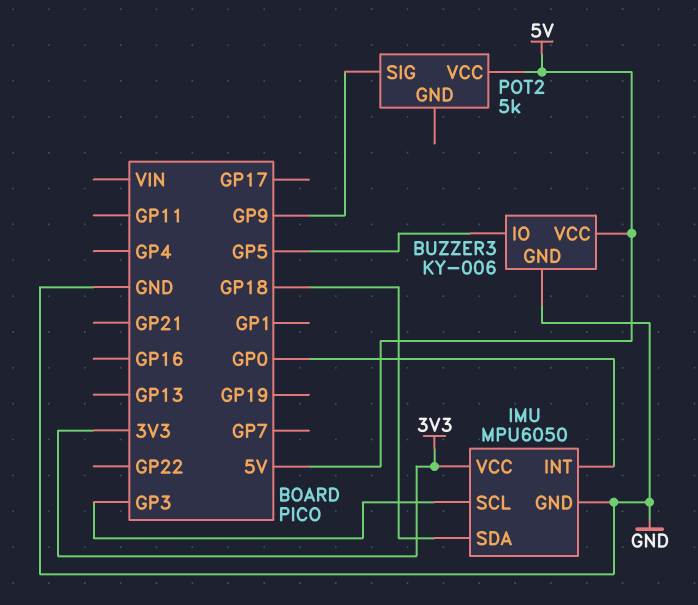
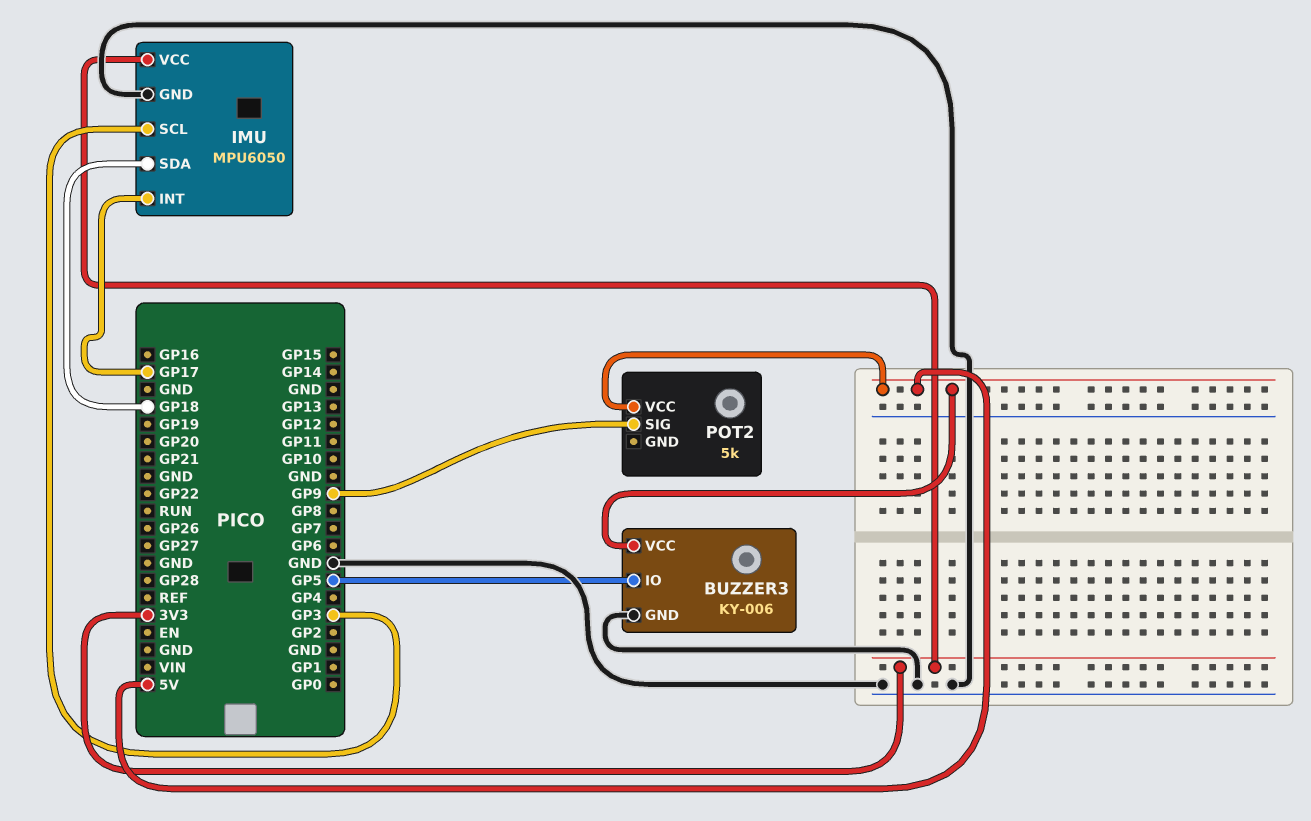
IMU pin INT: GP0 -> GP17

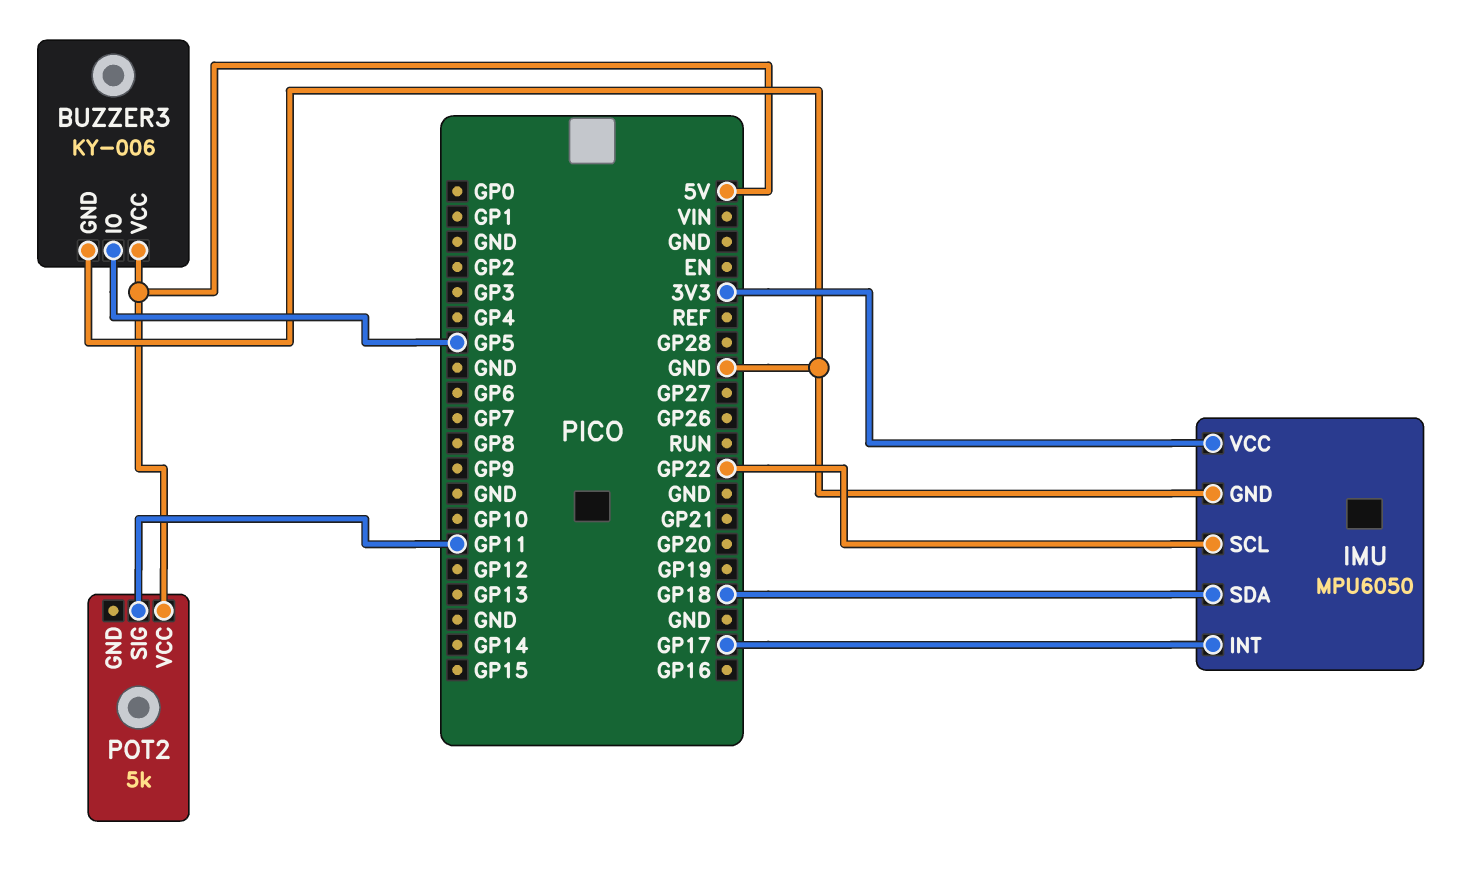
IMU pin SCL: GP3 -> GP22
POT2 pin SIG: GP9 -> GP11

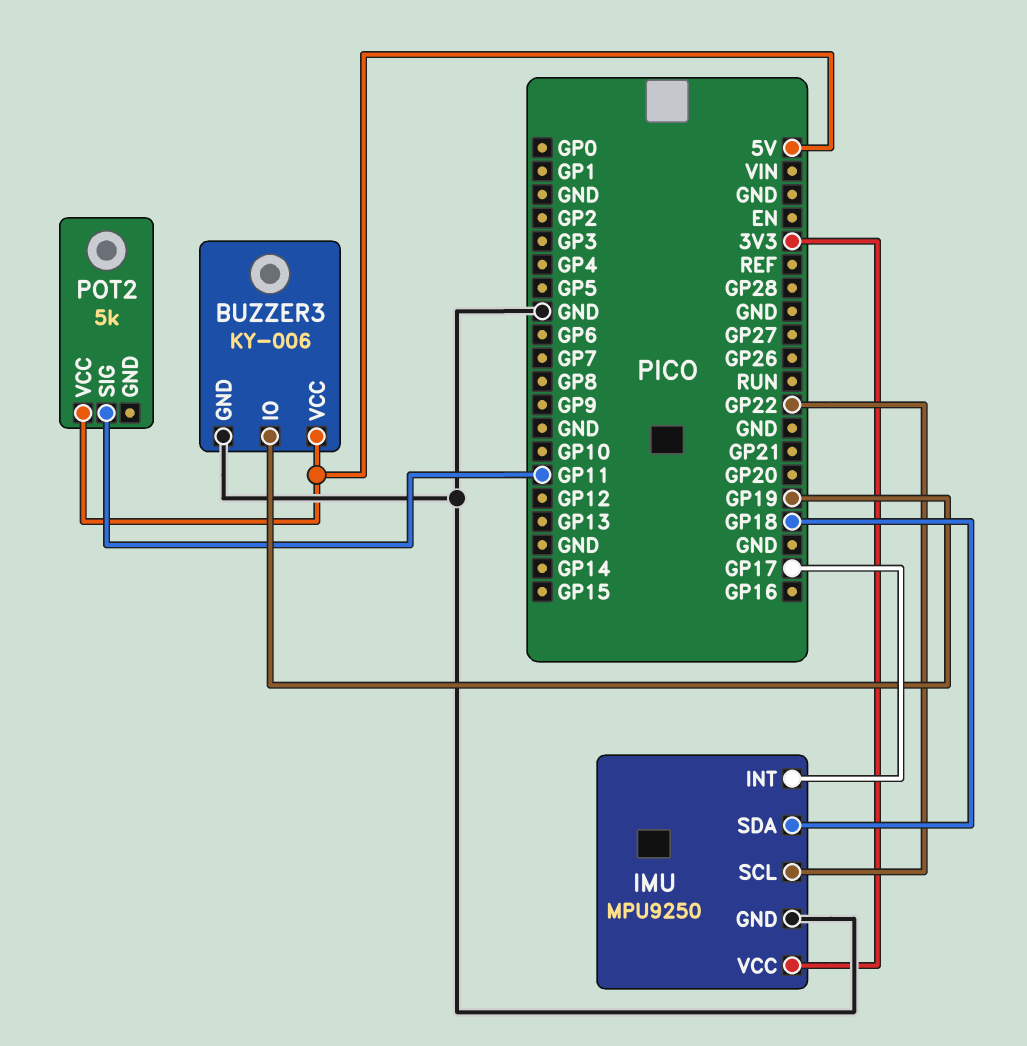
BUZZER3 pin IO: GP5 -> GP19
IMU: MPU6050 -> MPU9250

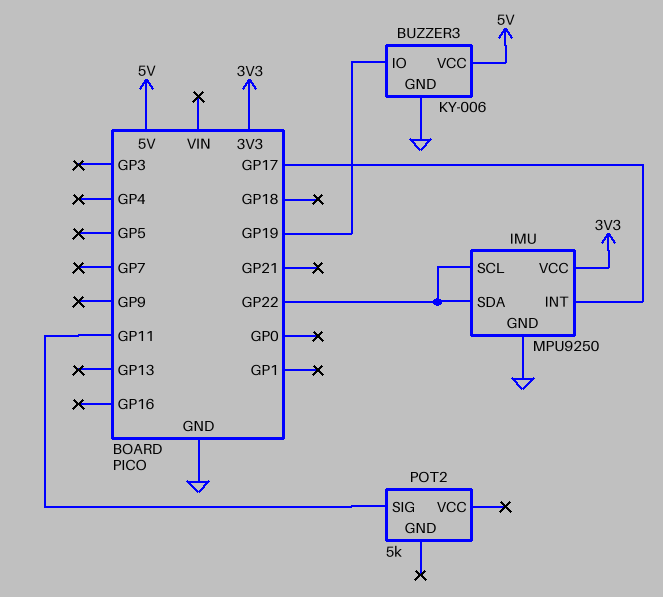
IMU pin SDA: GP18 -> GP22
POT2 pin VCC: 5V -> none

